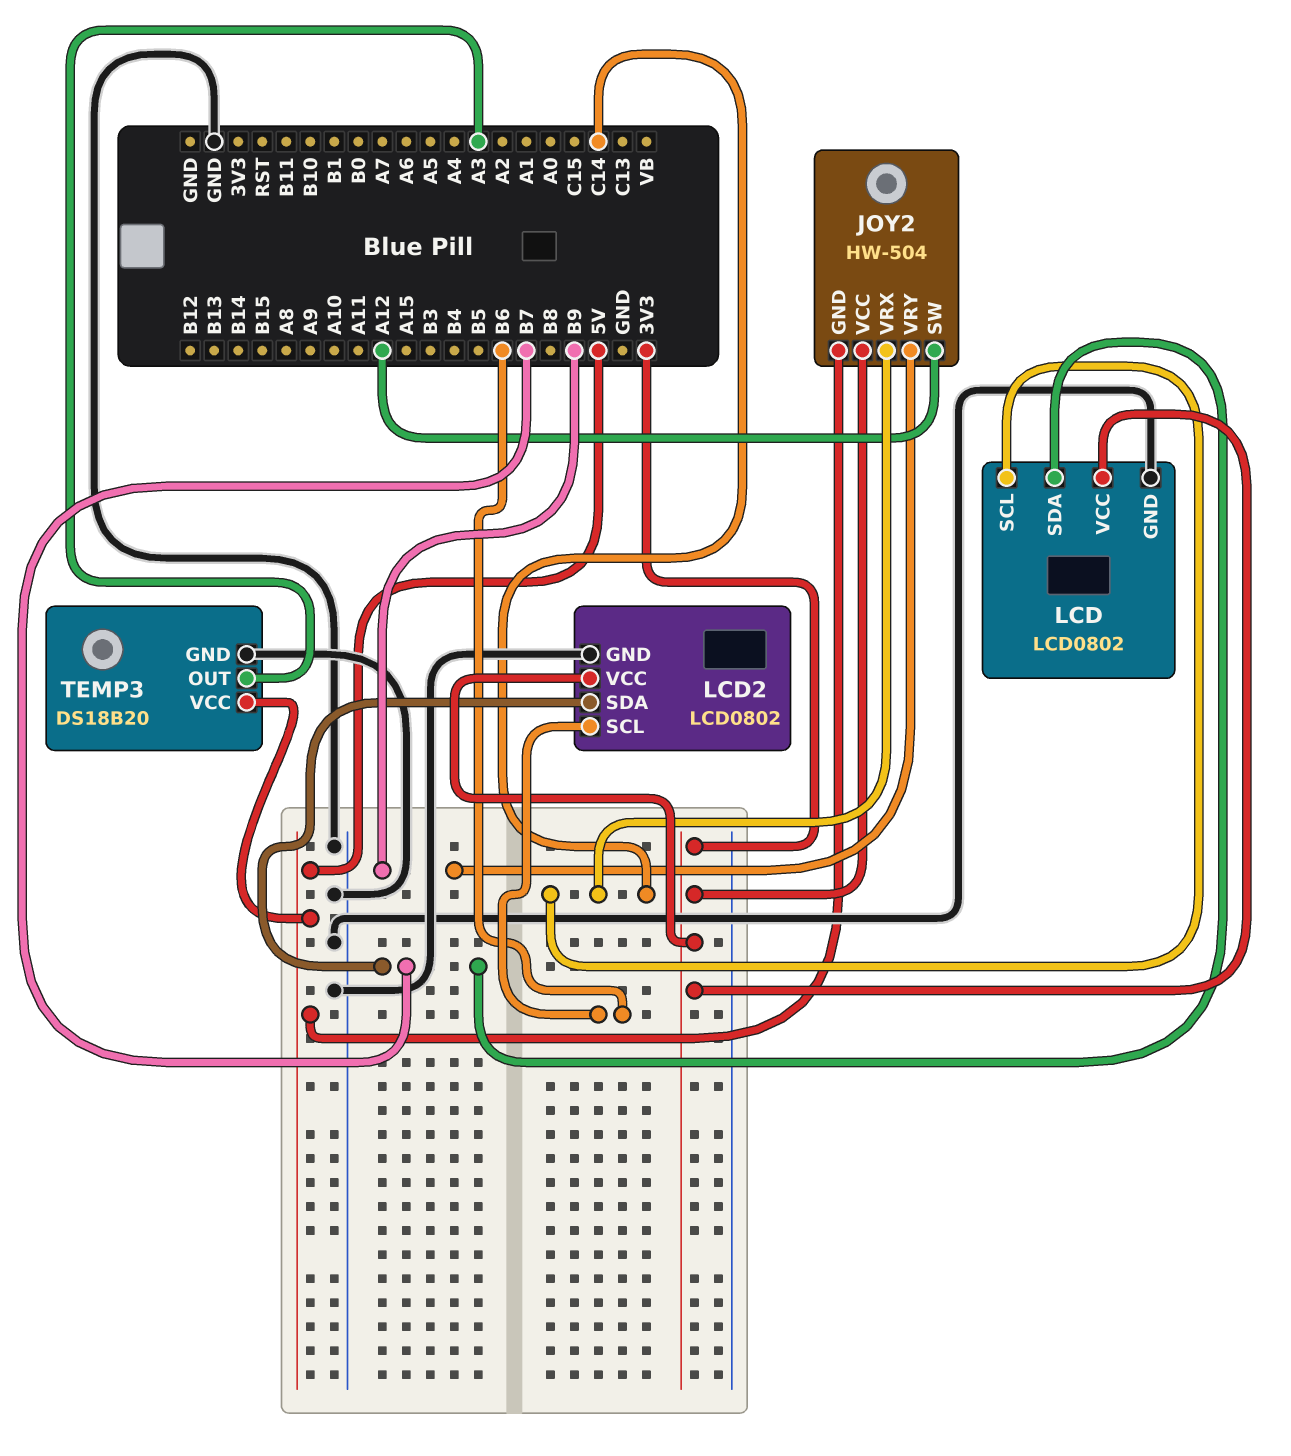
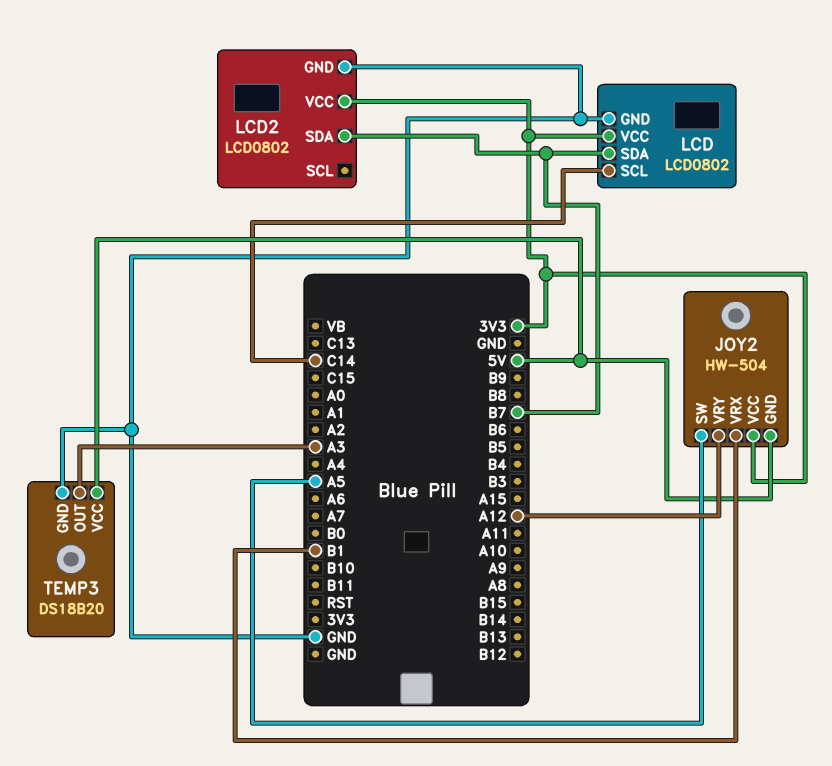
JOY2 pin SW: A12 -> A5
JOY2 pin VRX: C14 -> B1
JOY2 pin VRY: B9 -> A12
LCD2 pin SCL: B6 -> none

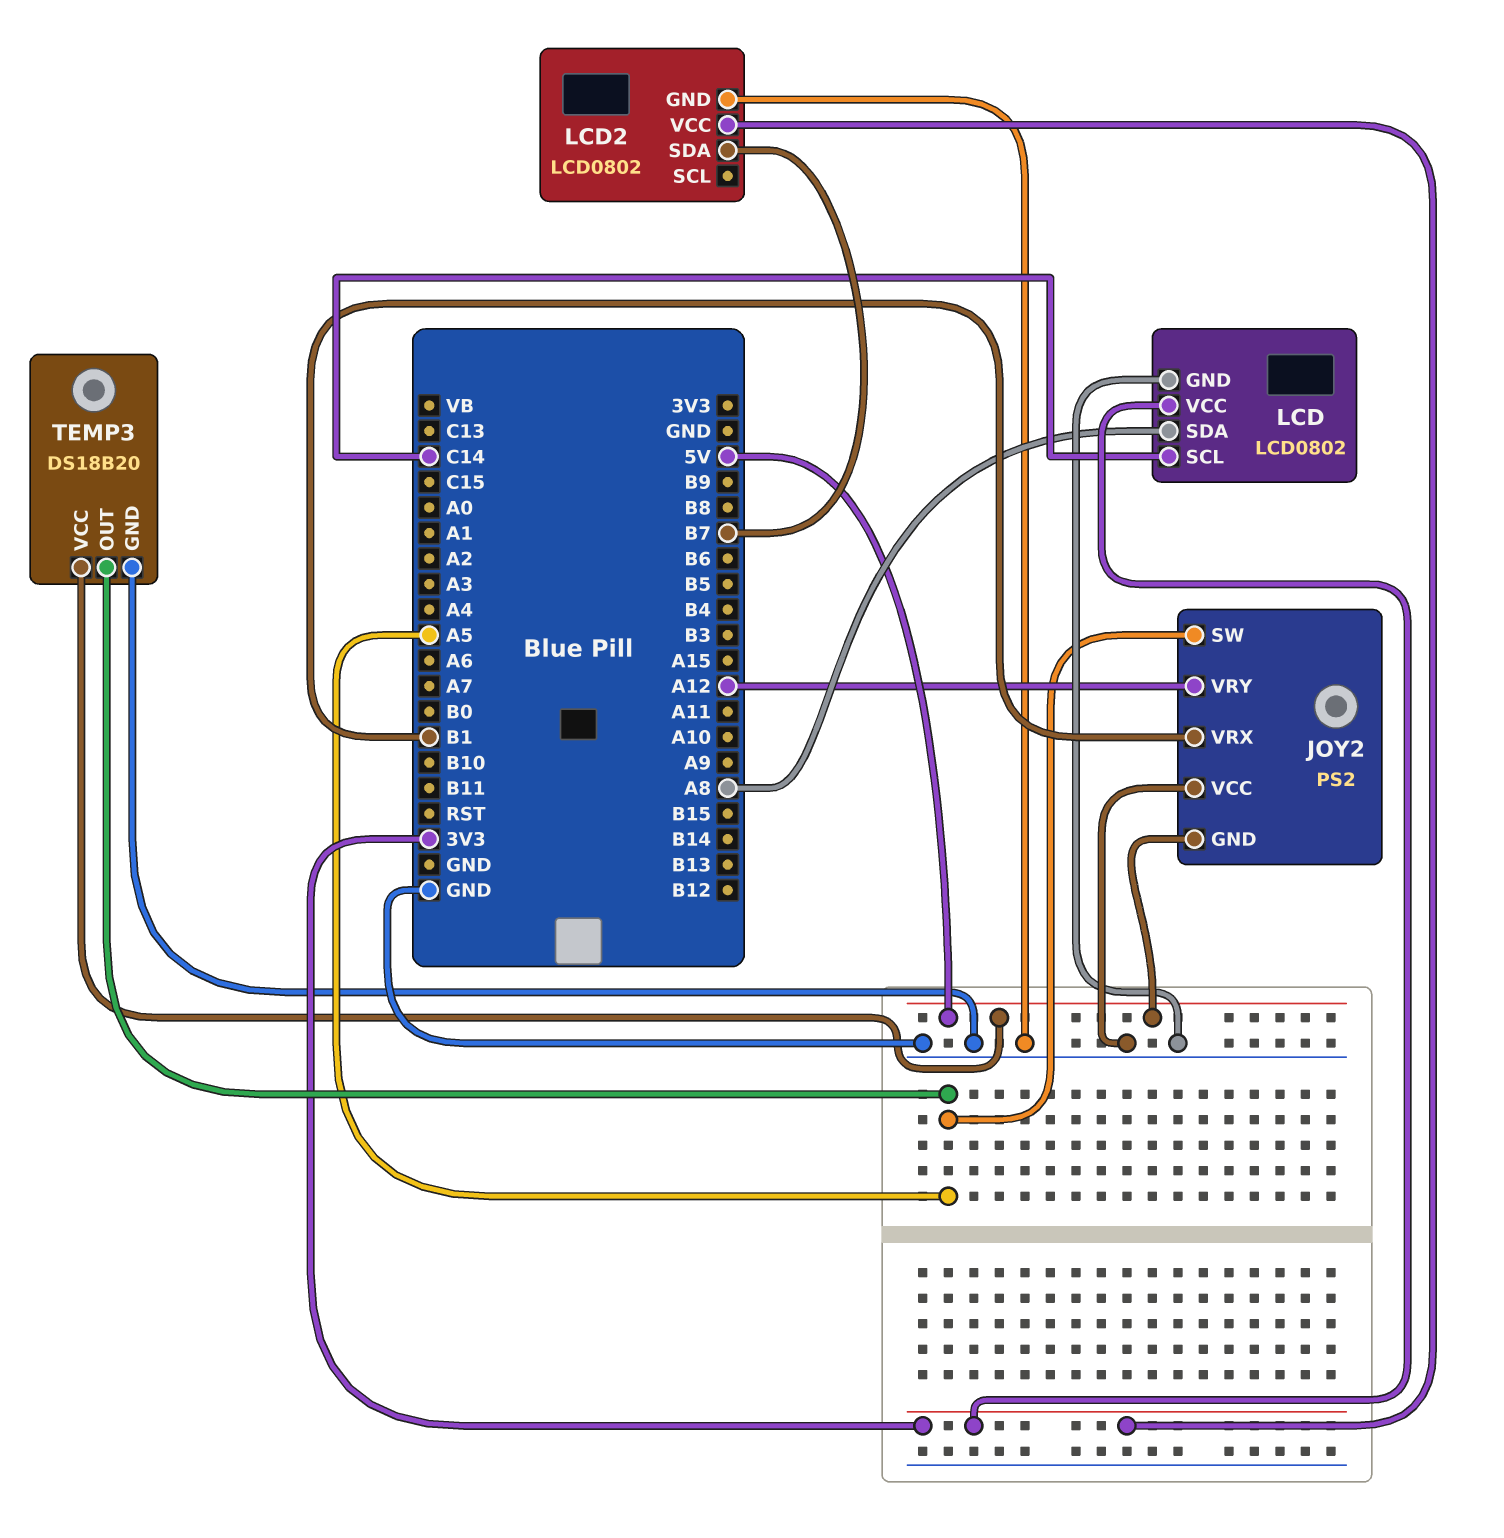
JOY2: HW-504 -> PS2
JOY2 pin VCC: 3V3 -> GND
LCD pin SDA: B7 -> A8
TEMP3 pin OUT: A3 -> A5

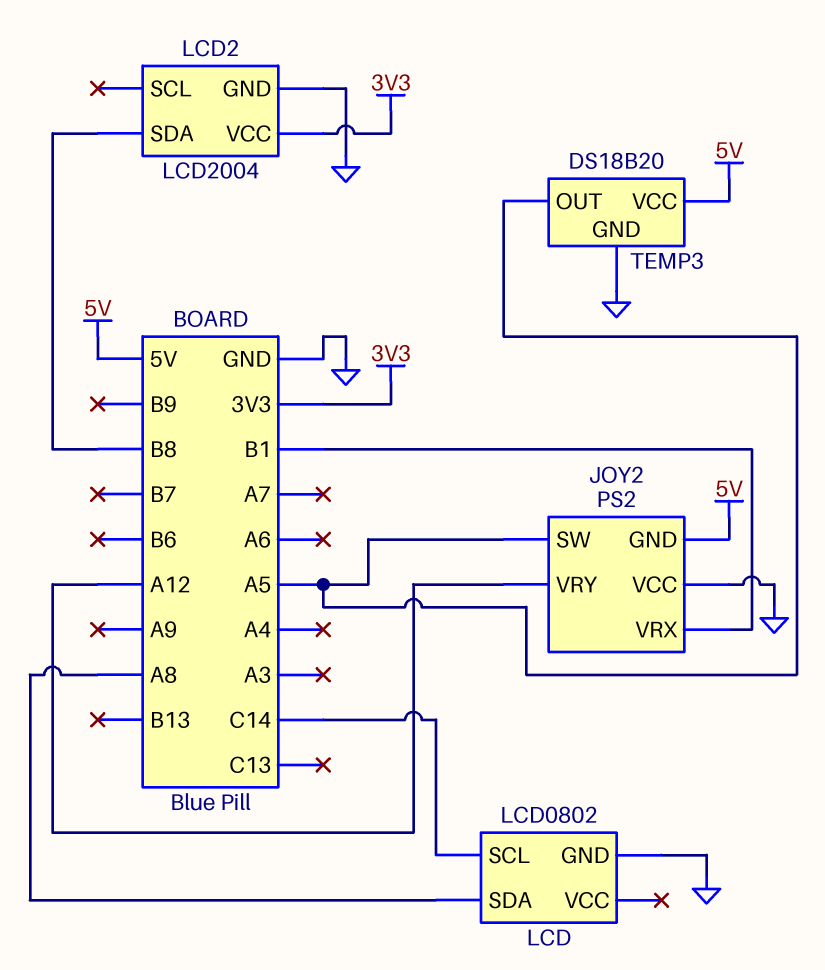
LCD pin VCC: 3V3 -> none
LCD2: LCD0802 -> LCD2004
LCD2 pin SDA: B7 -> B8

